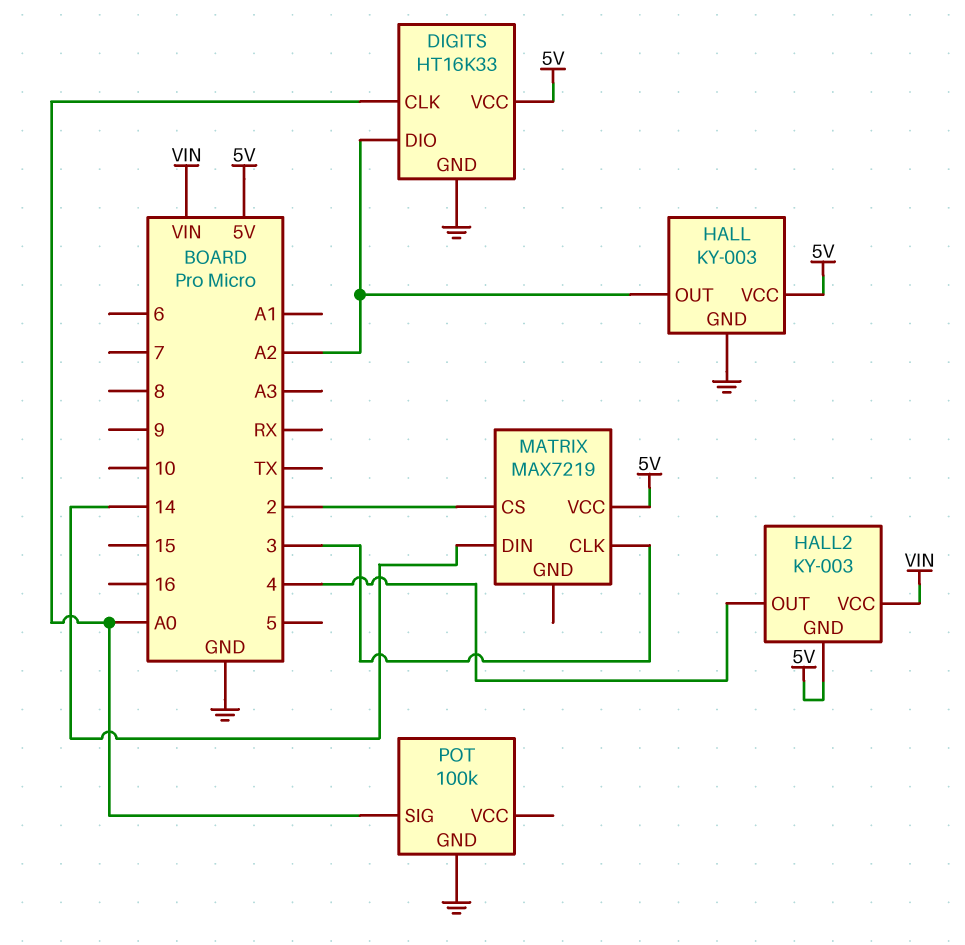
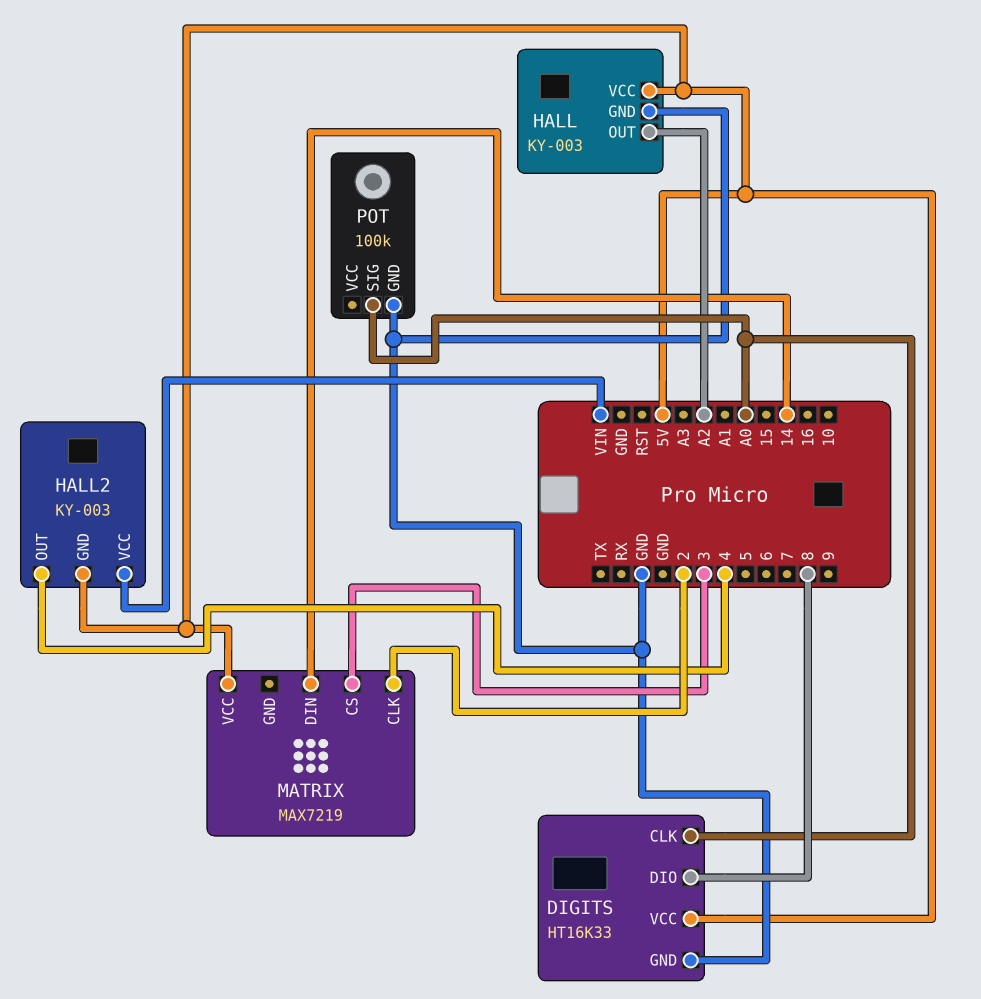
DIGITS pin DIO: A2 -> 8
MATRIX pin CLK: 3 -> 2
MATRIX pin CS: 2 -> 3

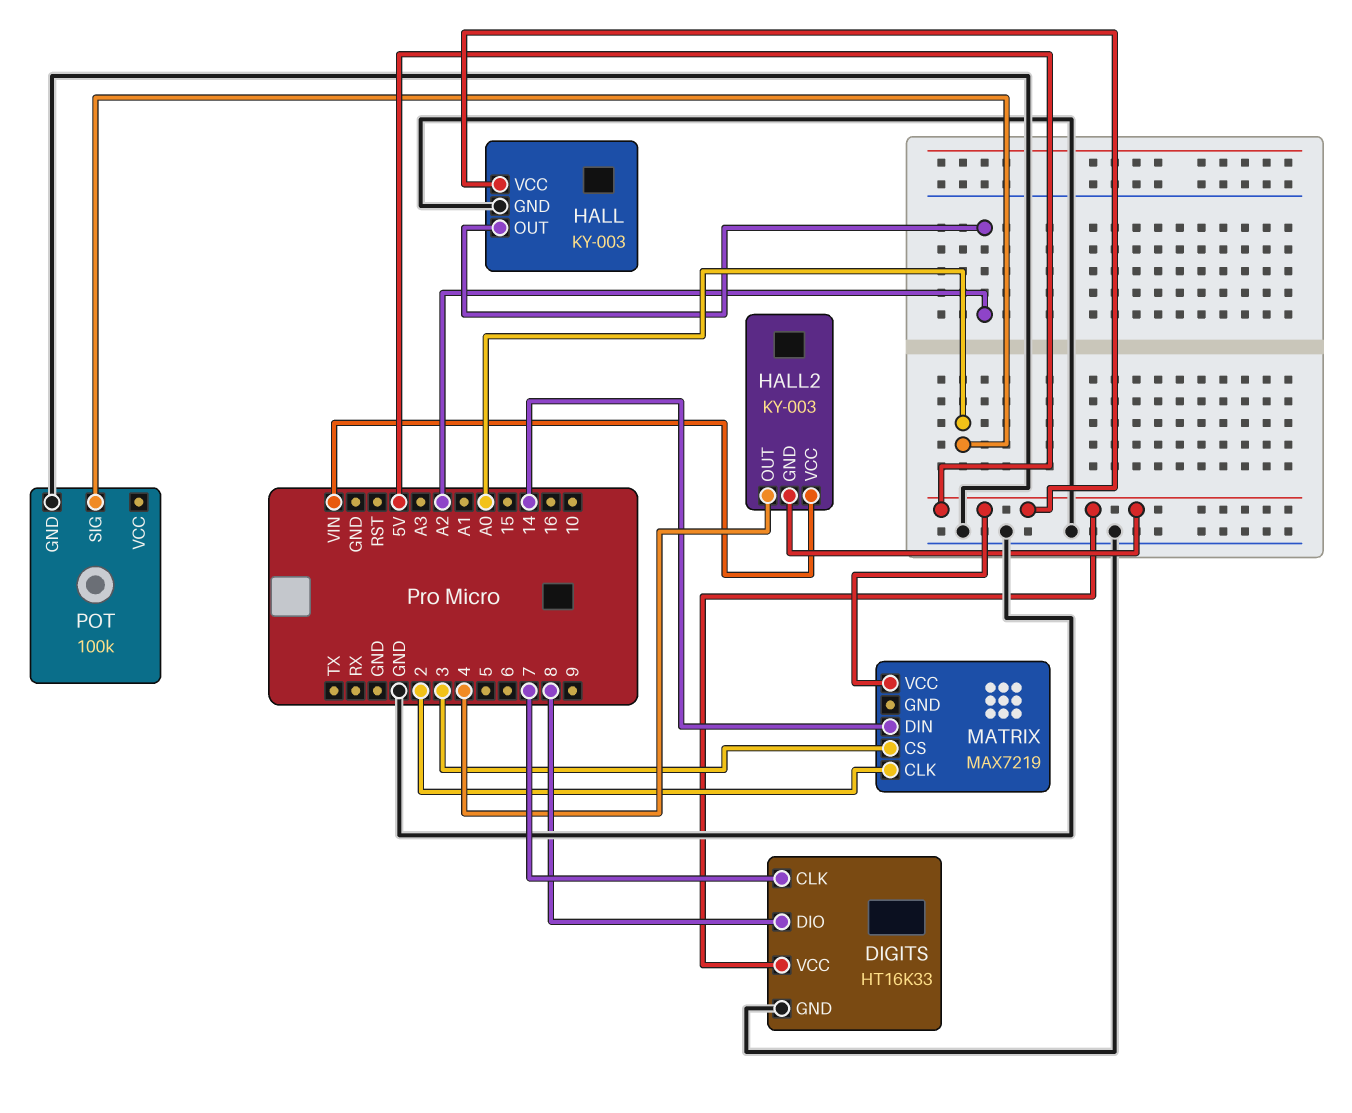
DIGITS pin CLK: A0 -> 7

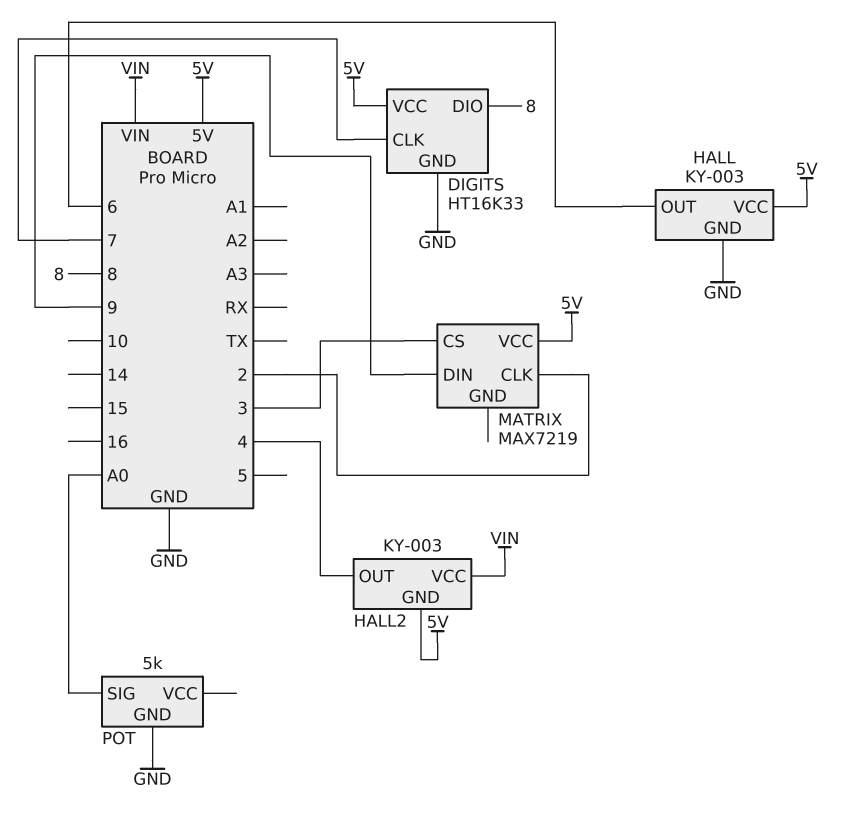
HALL pin OUT: A2 -> 6
MATRIX pin DIN: 14 -> 9
POT: 100k -> 5k

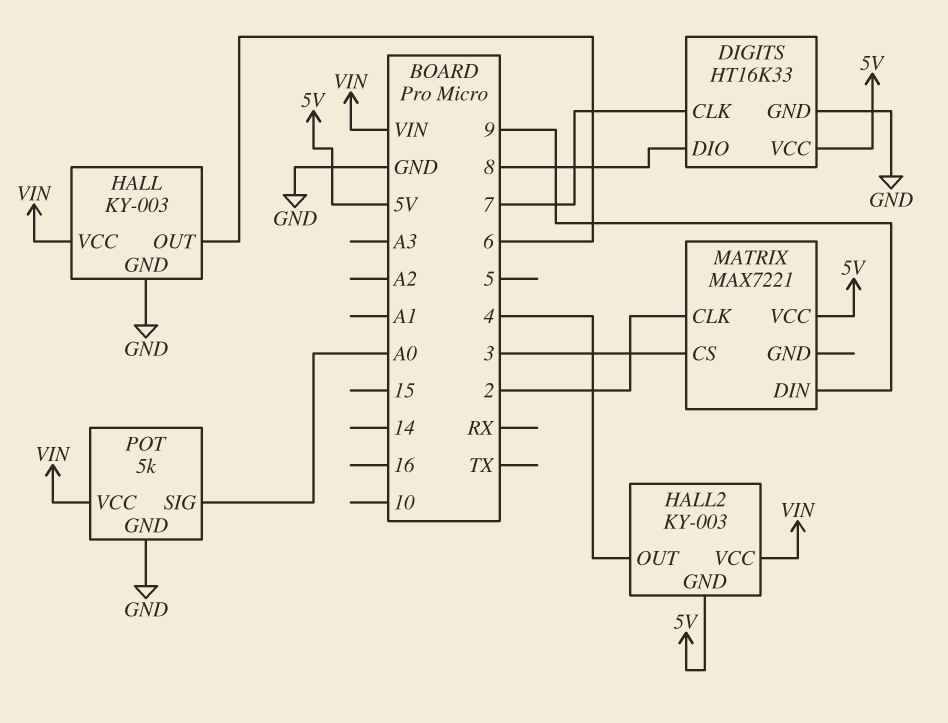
HALL pin VCC: 5V -> VIN
MATRIX: MAX7219 -> MAX7221
POT pin VCC: none -> VIN

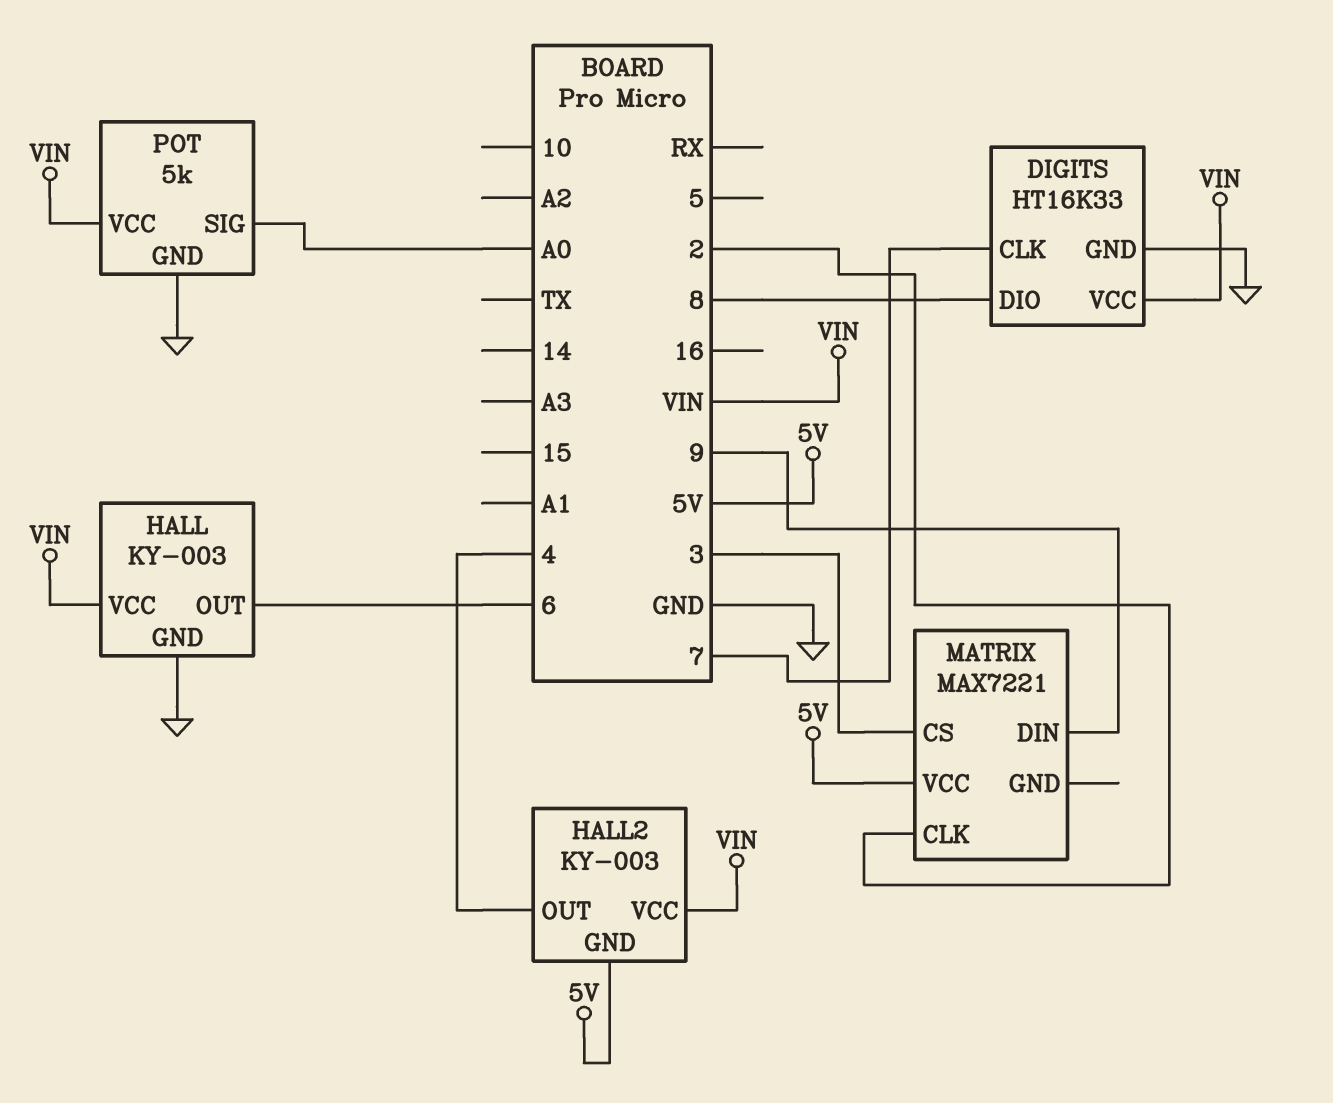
DIGITS pin VCC: 5V -> VIN

